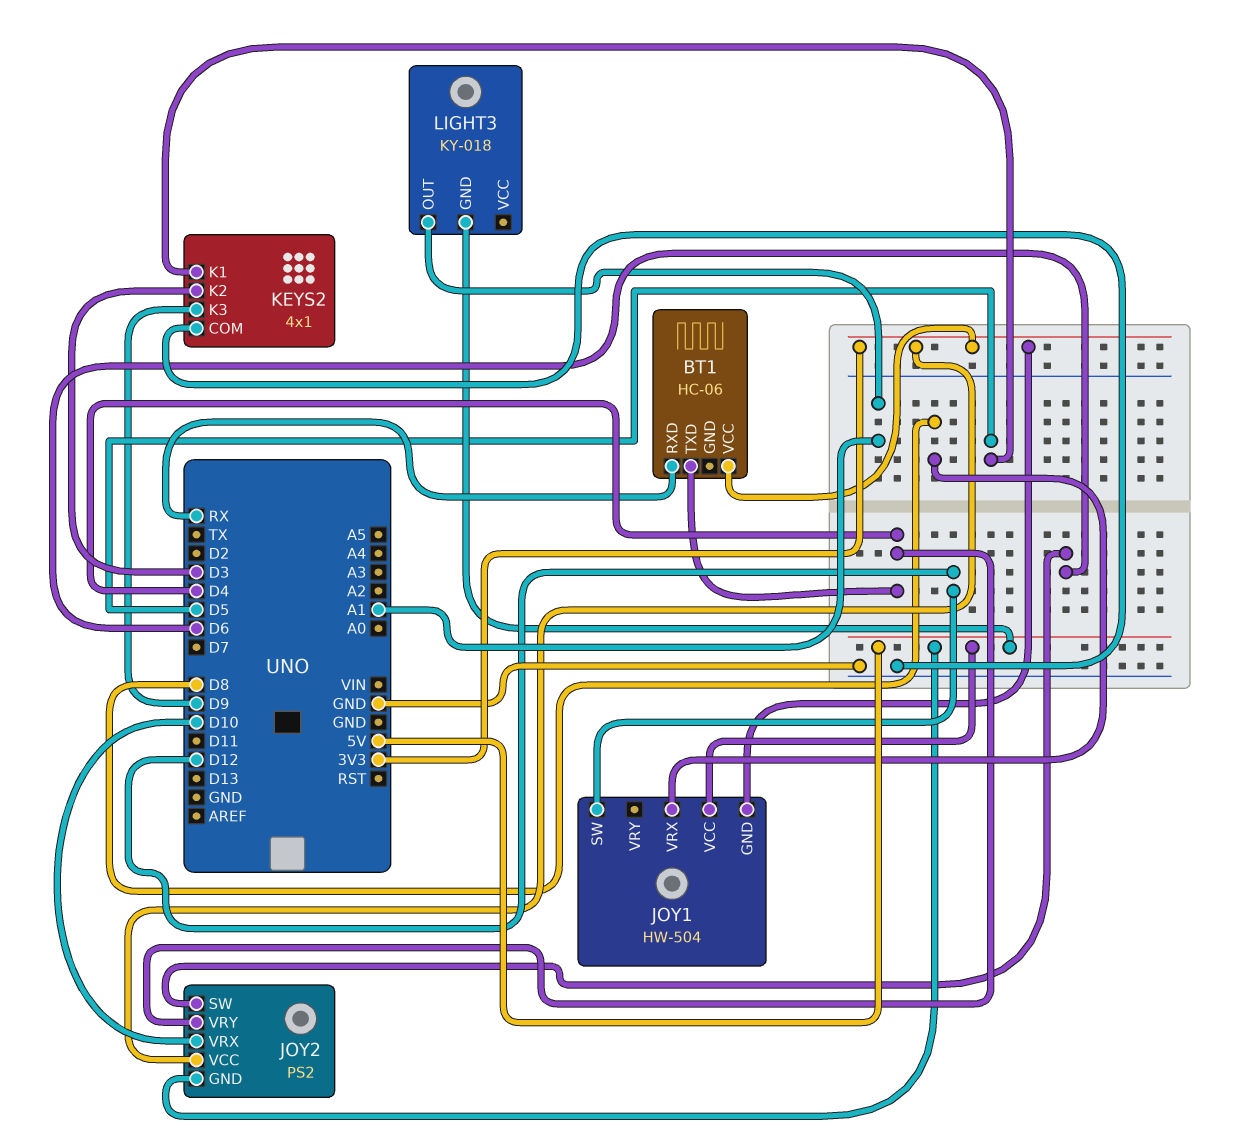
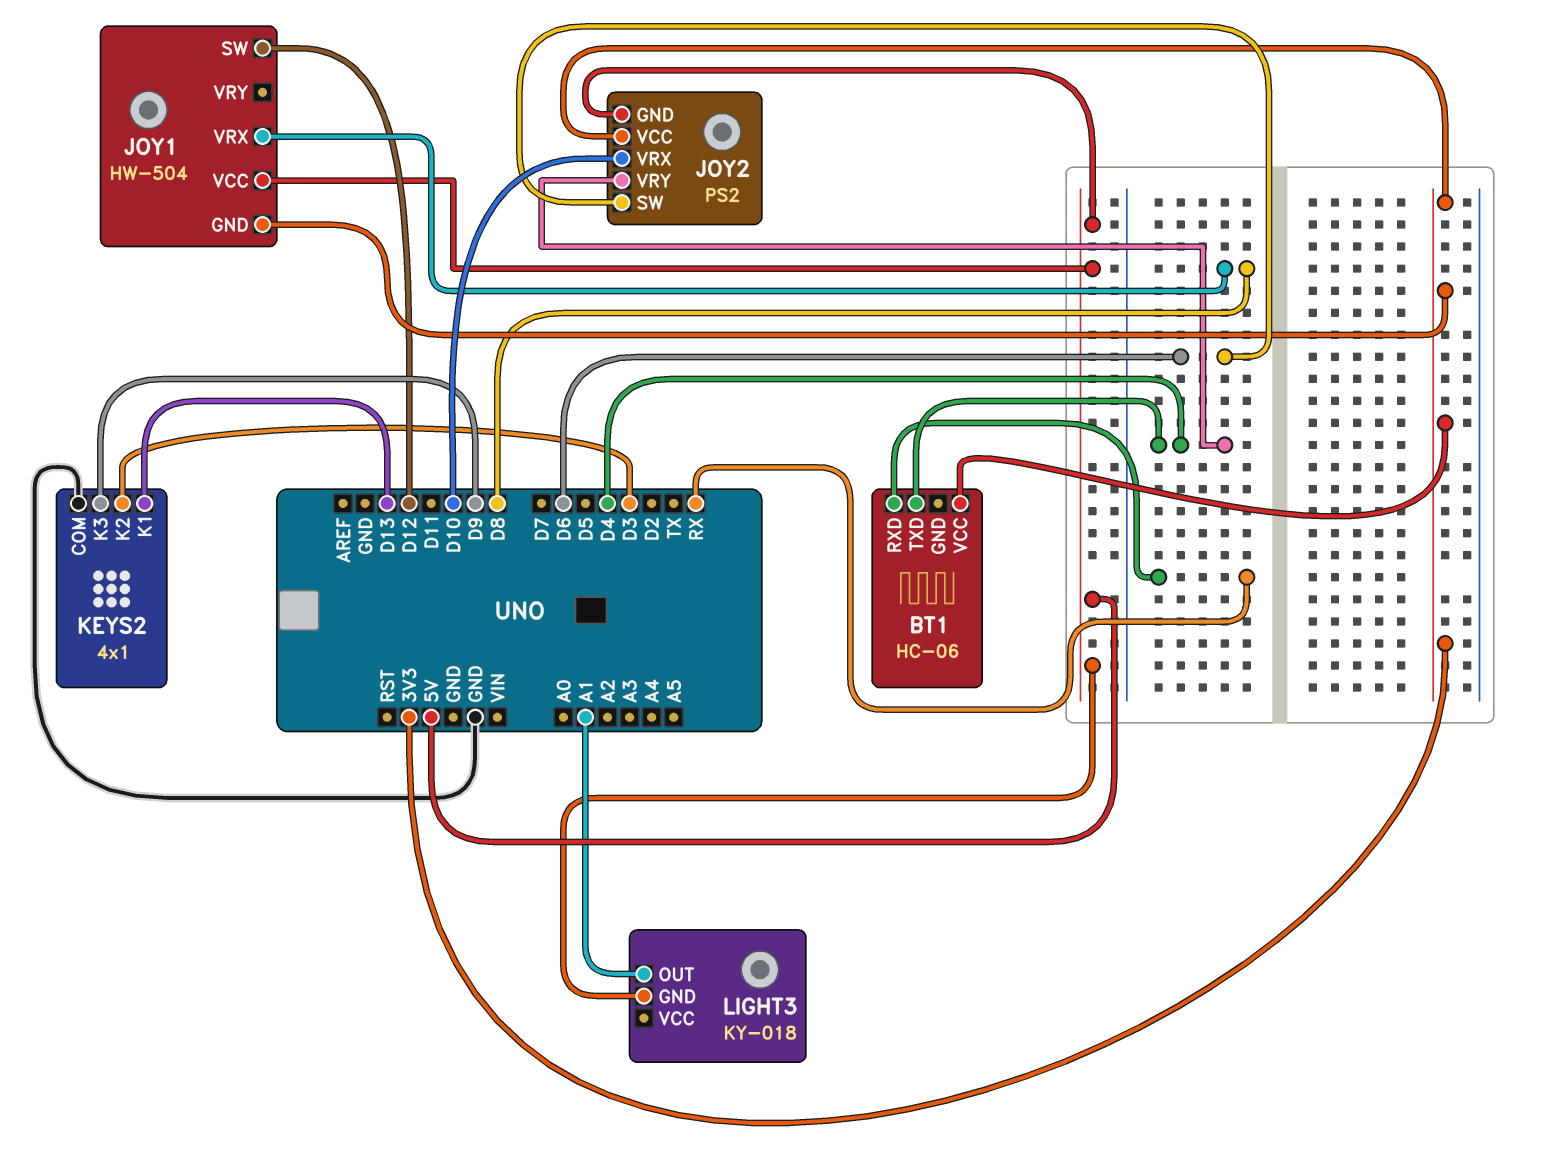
KEYS2 pin K1: D5 -> D13

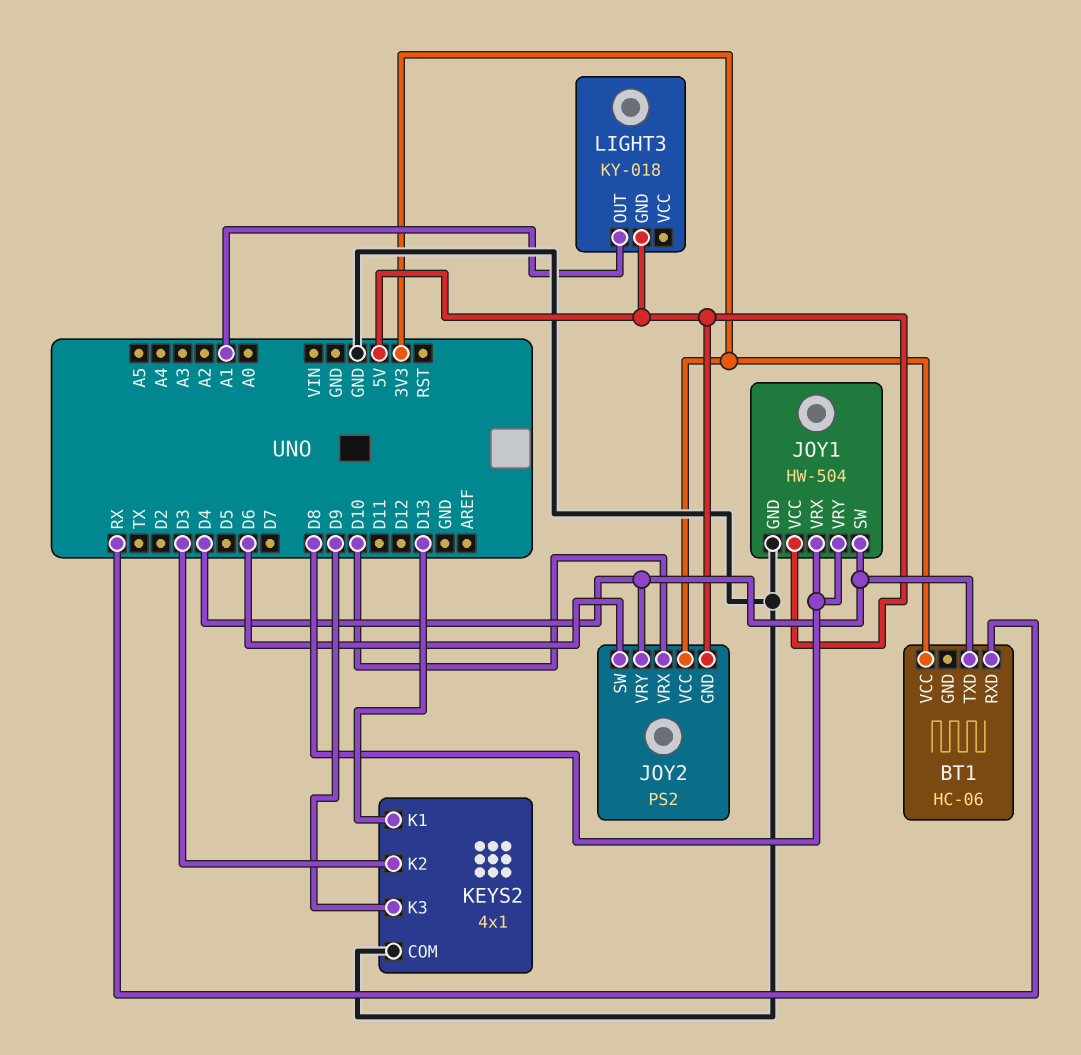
JOY1 pin GND: 3V3 -> GND
JOY1 pin SW: D12 -> D4
JOY1 pin VRY: none -> D8

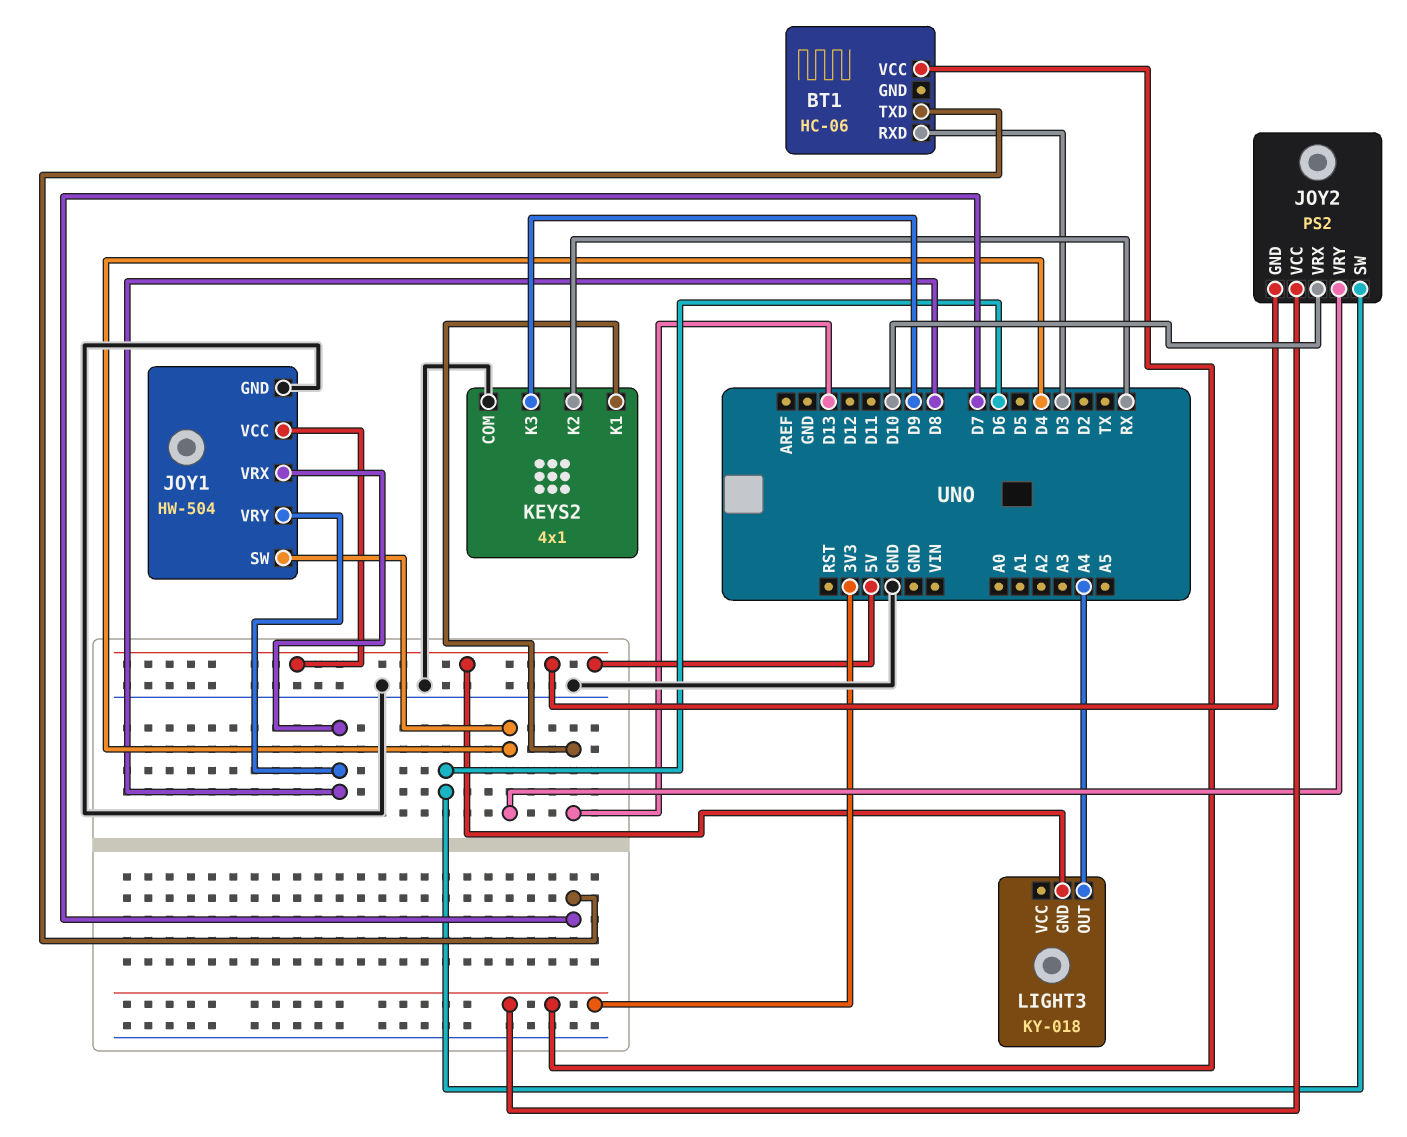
BT1 pin RXD: RX -> D3
BT1 pin TXD: D4 -> D7
KEYS2 pin K2: D3 -> RX
LIGHT3 pin OUT: A1 -> A4

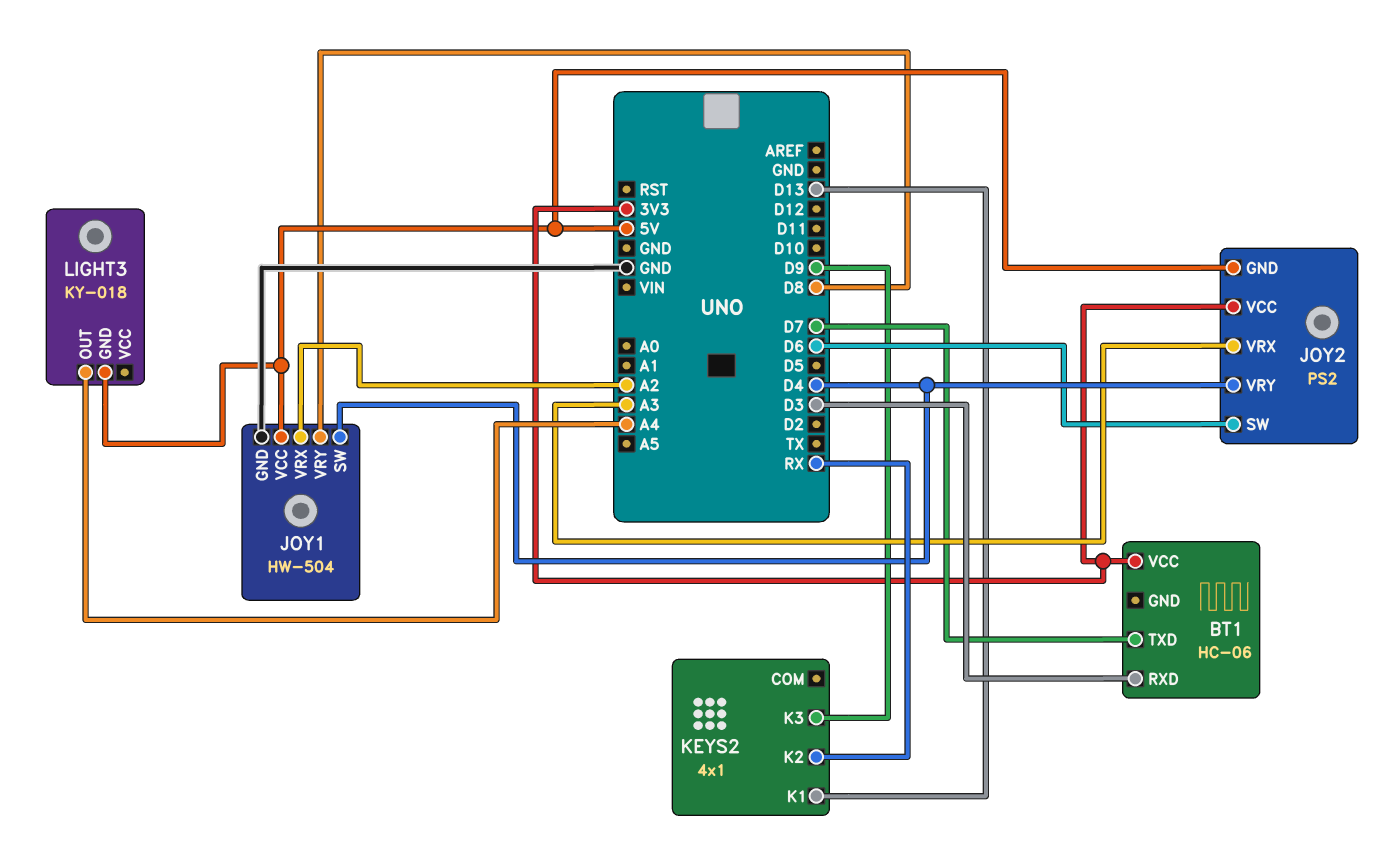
JOY1 pin VRX: D8 -> A2
JOY2 pin VRX: D10 -> A3
KEYS2 pin COM: GND -> none

